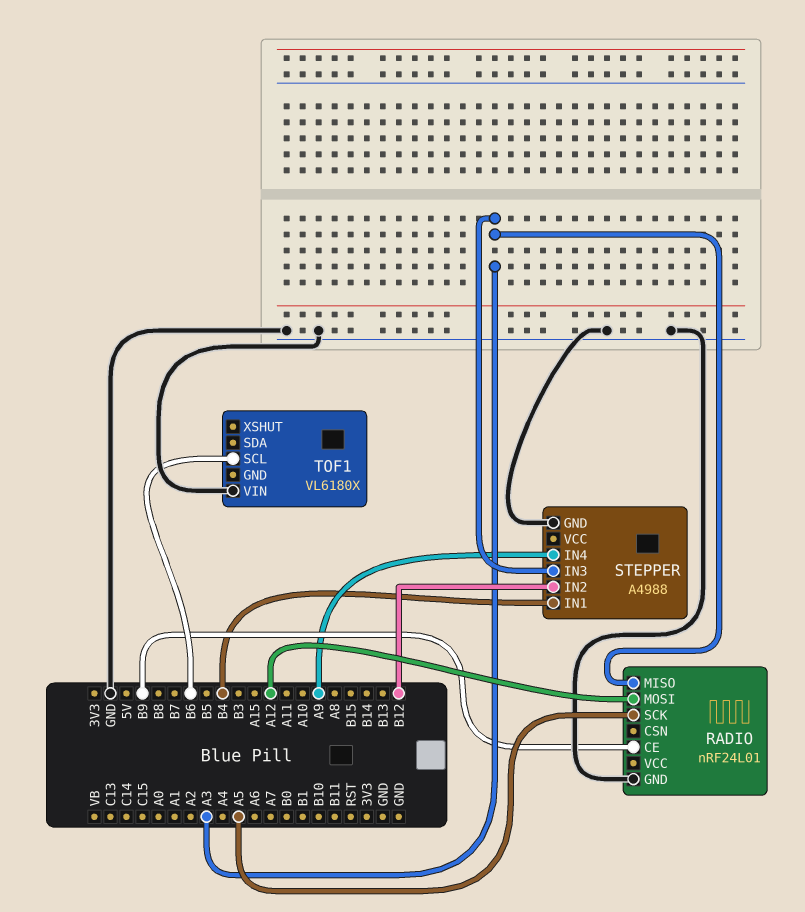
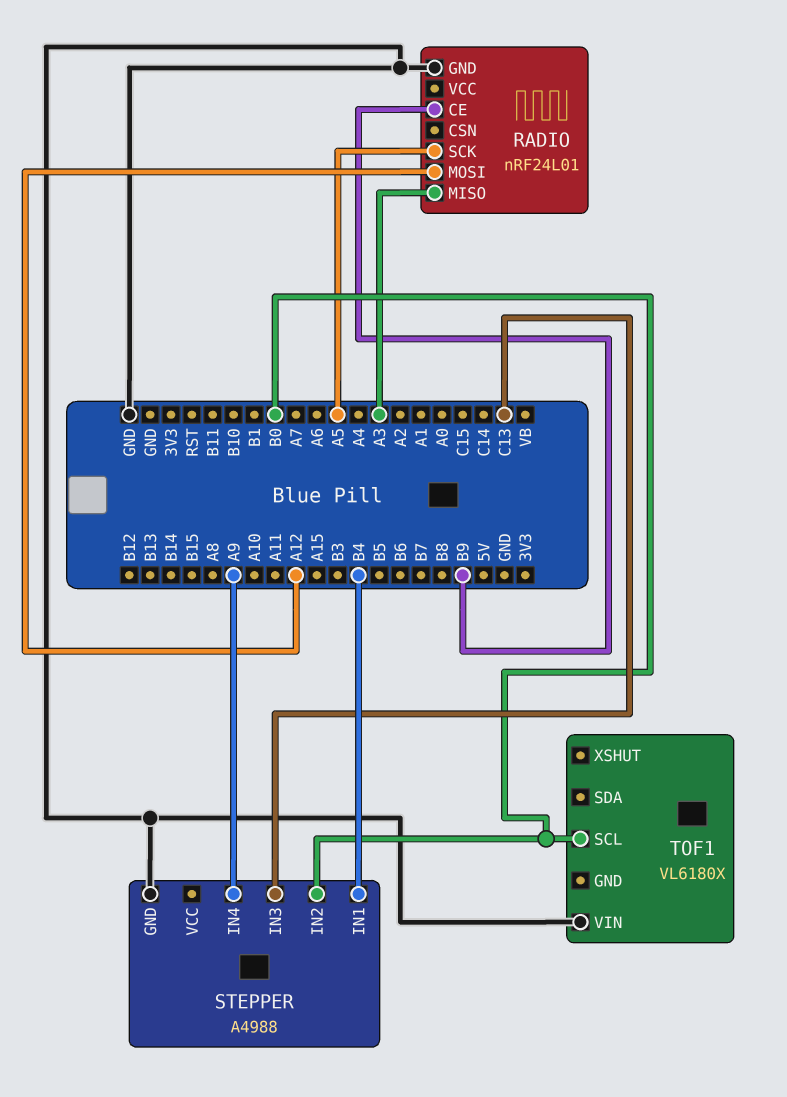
STEPPER pin IN2: B12 -> B0
STEPPER pin IN3: A3 -> C13
TOF1 pin SCL: B6 -> B0

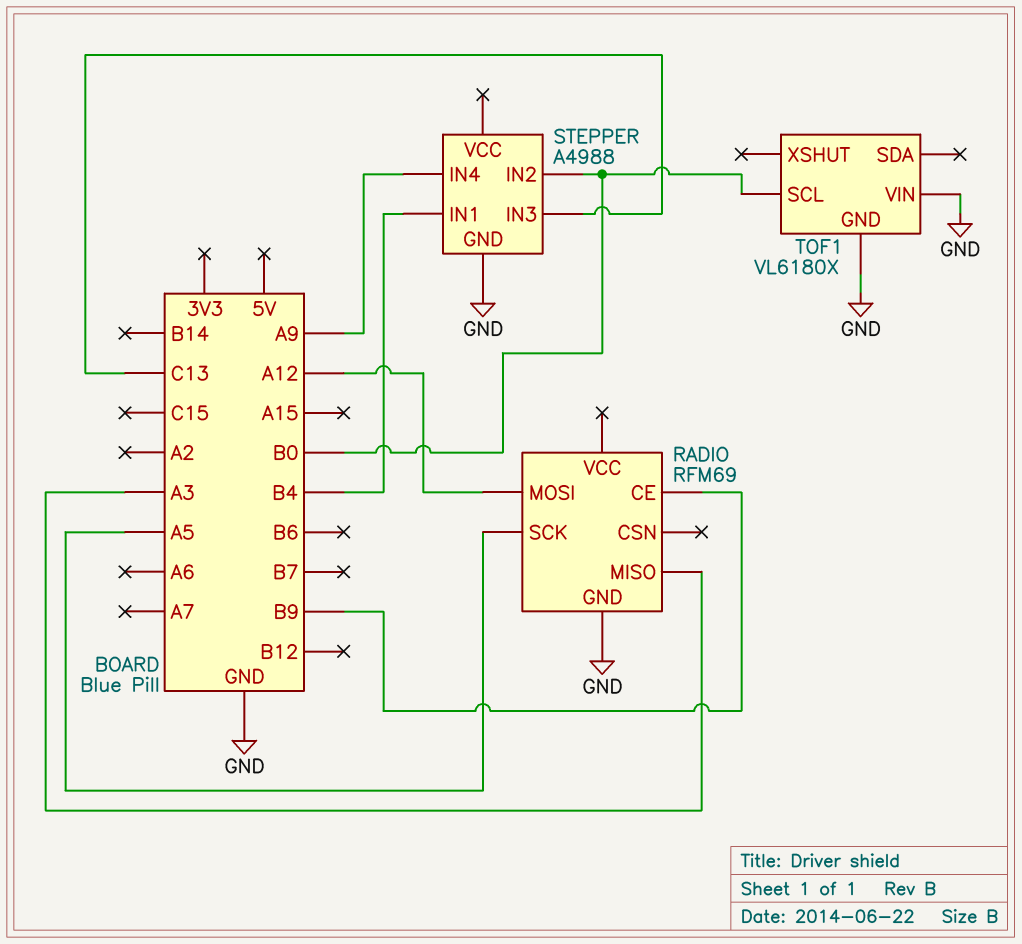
RADIO: nRF24L01 -> RFM69
TOF1 pin GND: none -> GND

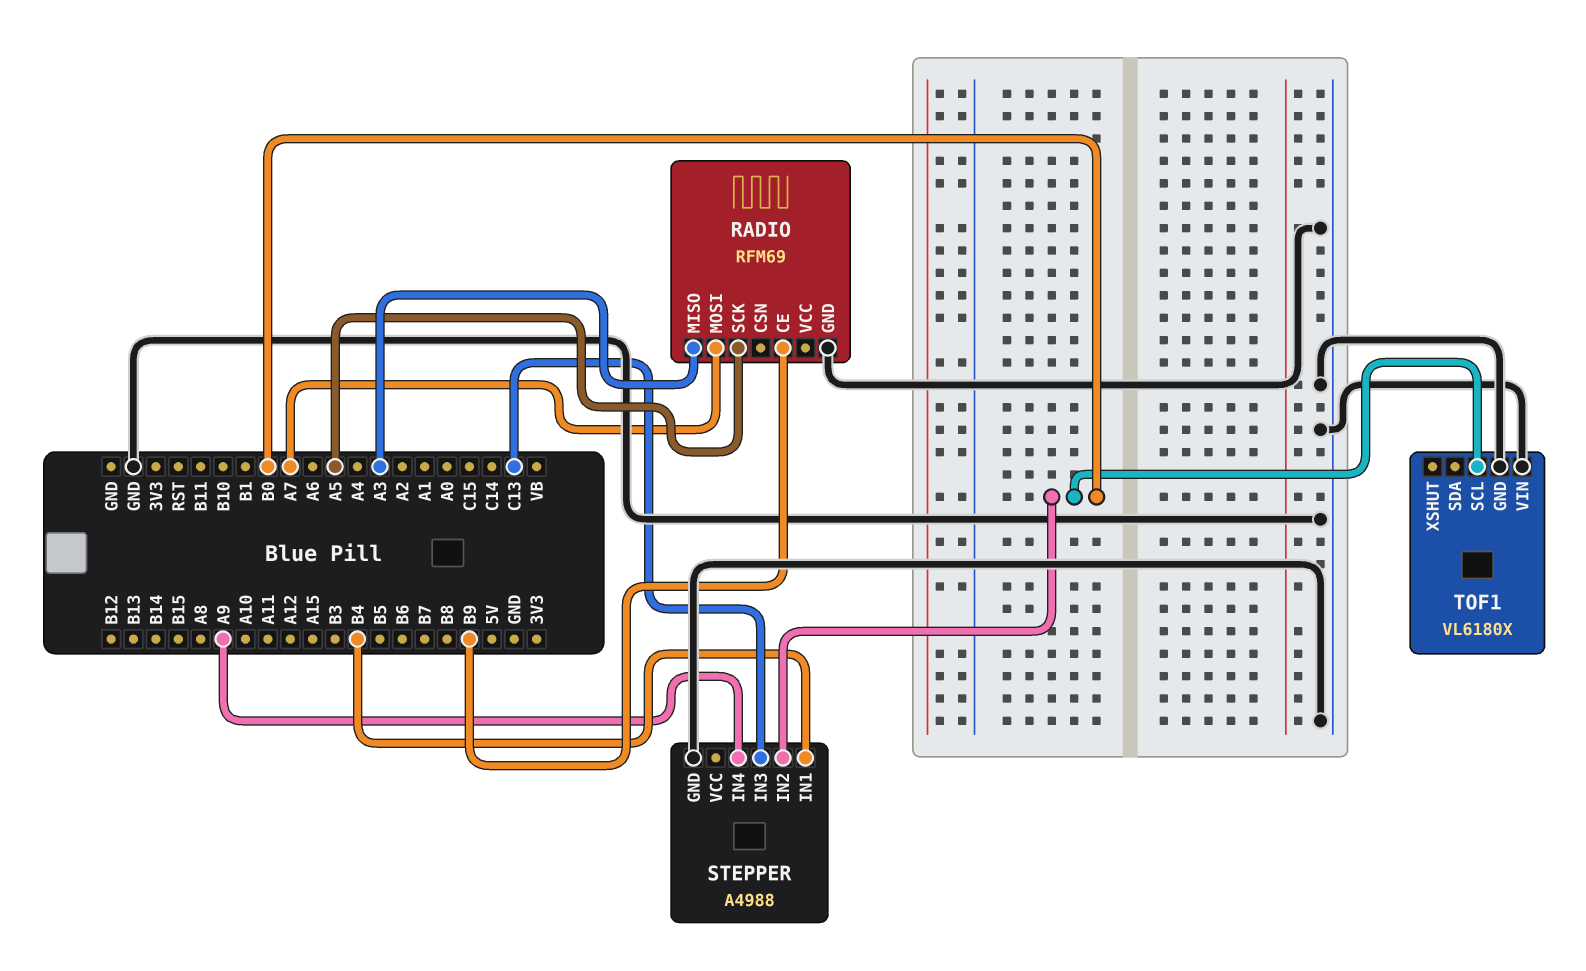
RADIO pin MOSI: A12 -> A7

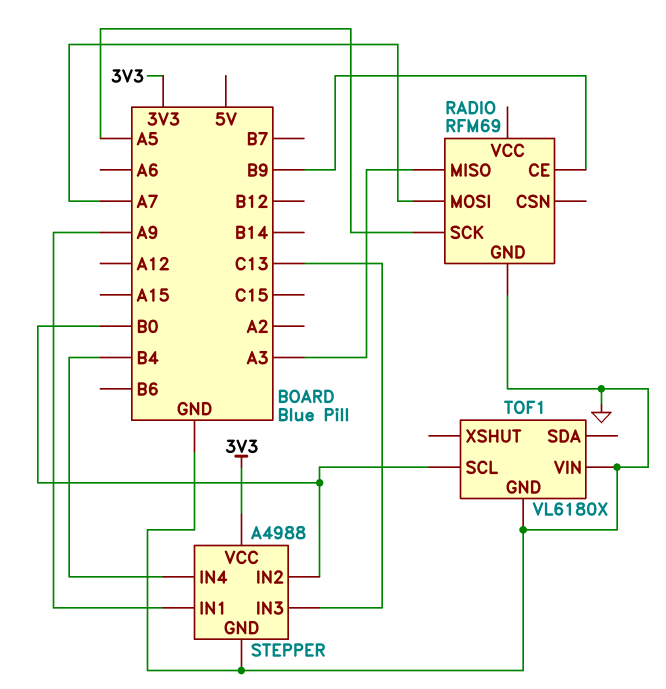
STEPPER pin IN1: B4 -> A9
STEPPER pin IN4: A9 -> B4
STEPPER pin VCC: none -> 3V3

